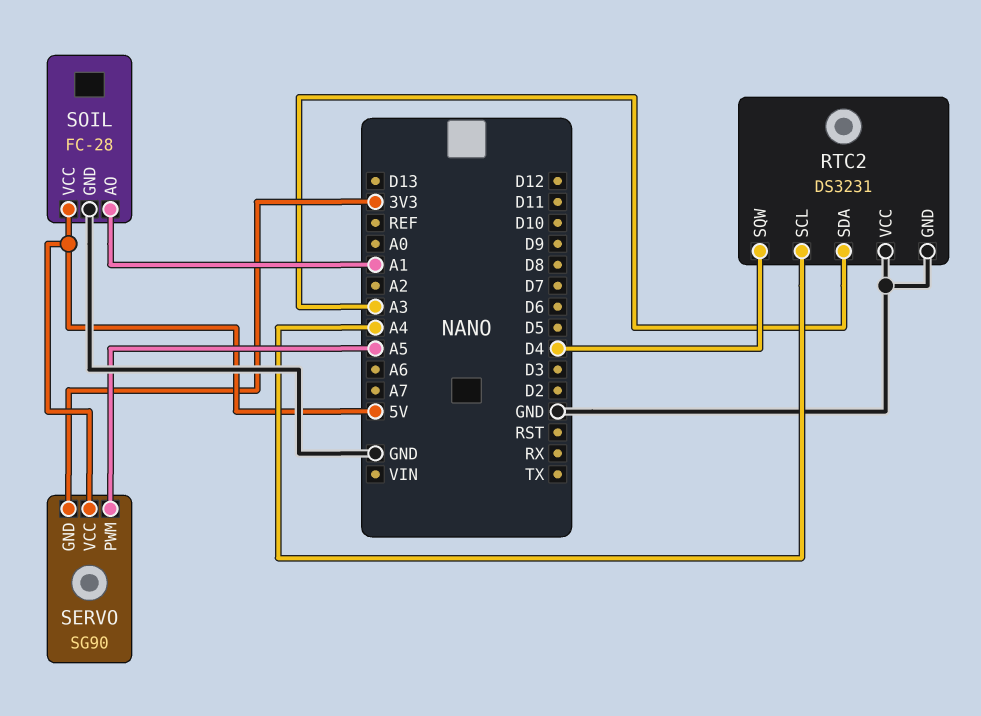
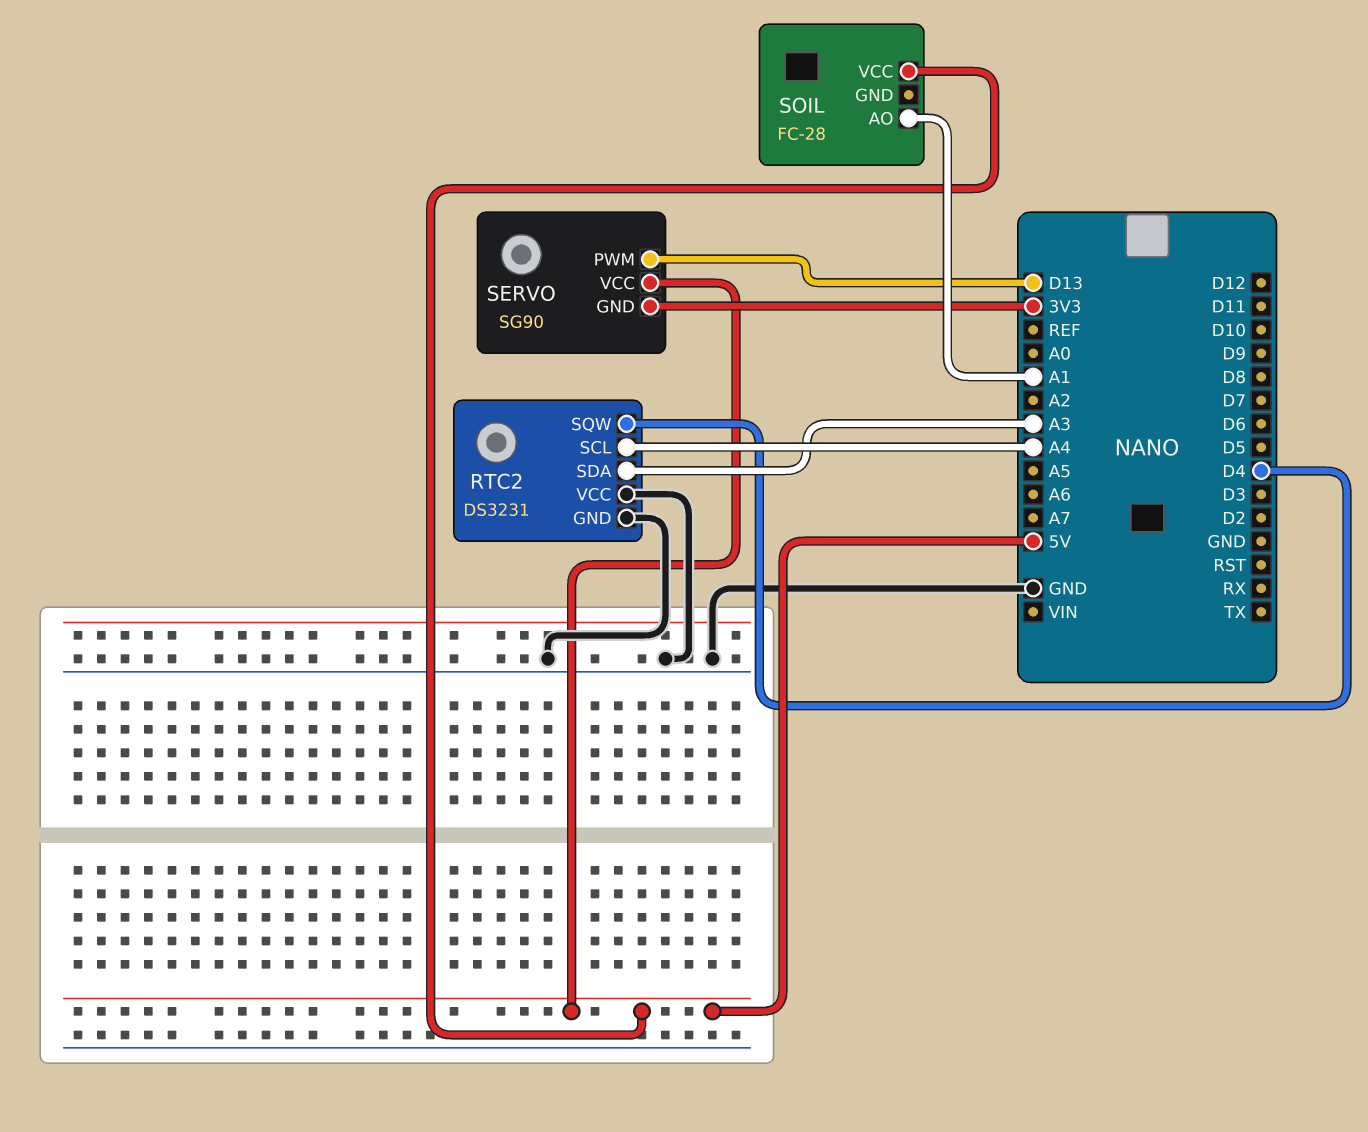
SERVO pin PWM: A5 -> D13
SOIL pin GND: GND -> none

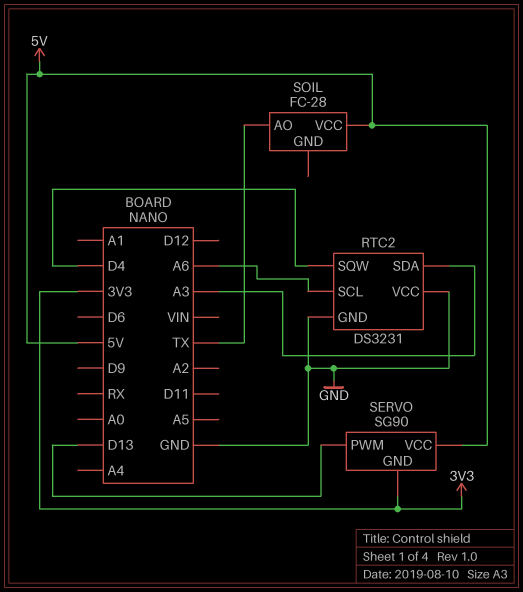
RTC2 pin SCL: A4 -> A6
SOIL pin AO: A1 -> TX

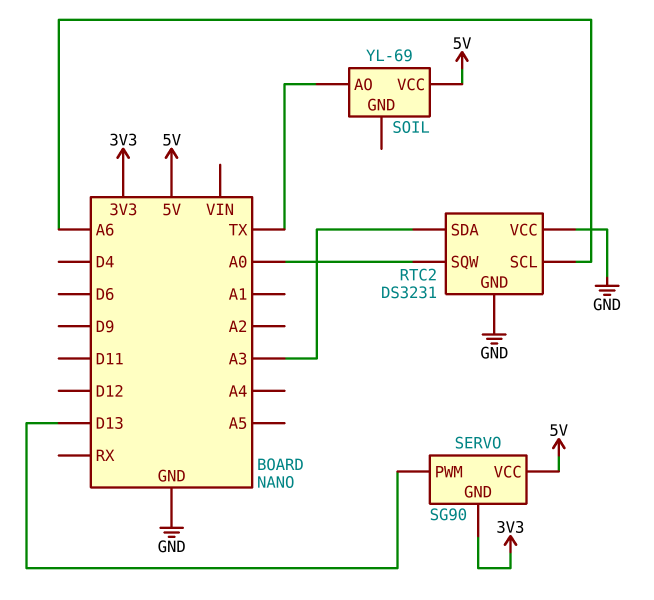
RTC2 pin SQW: D4 -> A0
SOIL: FC-28 -> YL-69

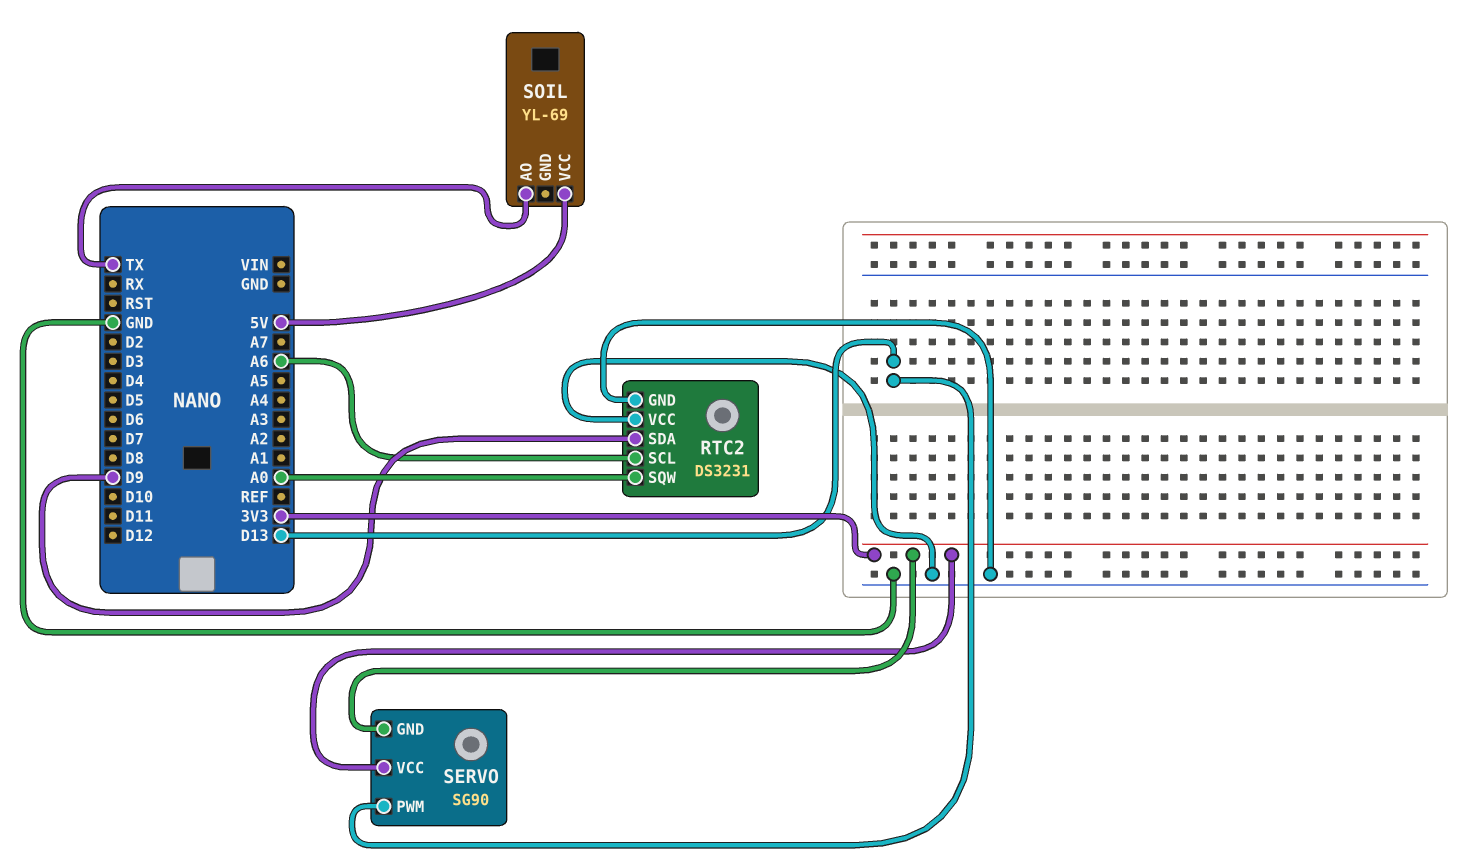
RTC2 pin SDA: A3 -> D9
SERVO pin VCC: 5V -> 3V3

